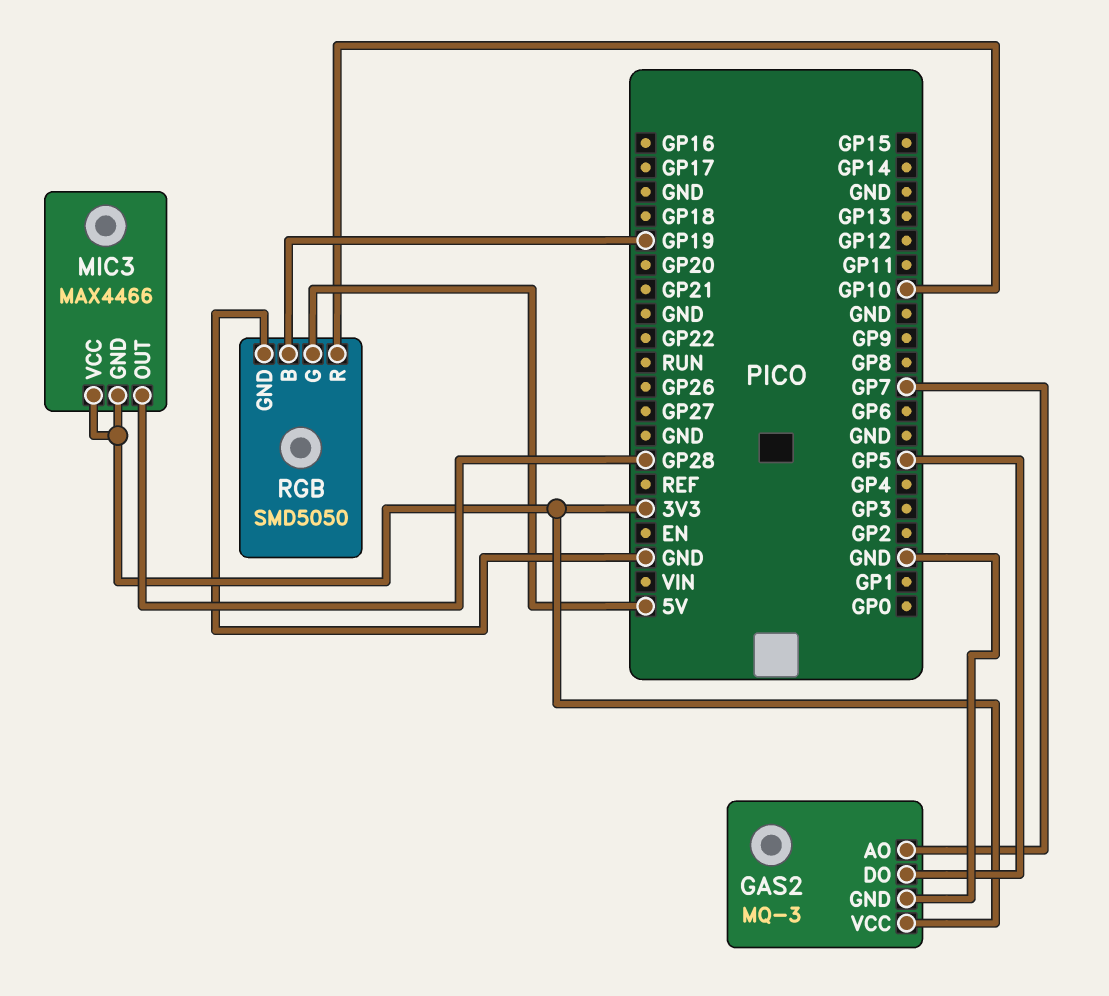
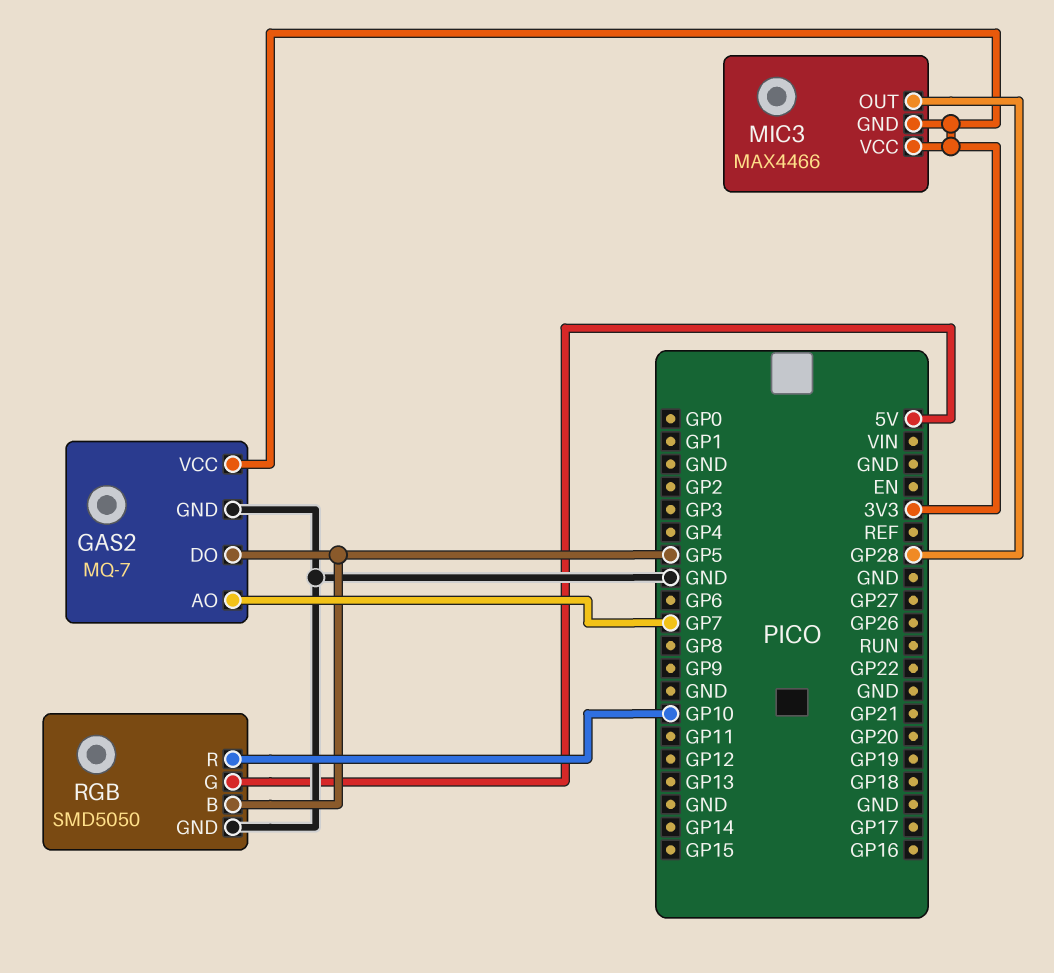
GAS2: MQ-3 -> MQ-7
RGB pin B: GP19 -> GP5

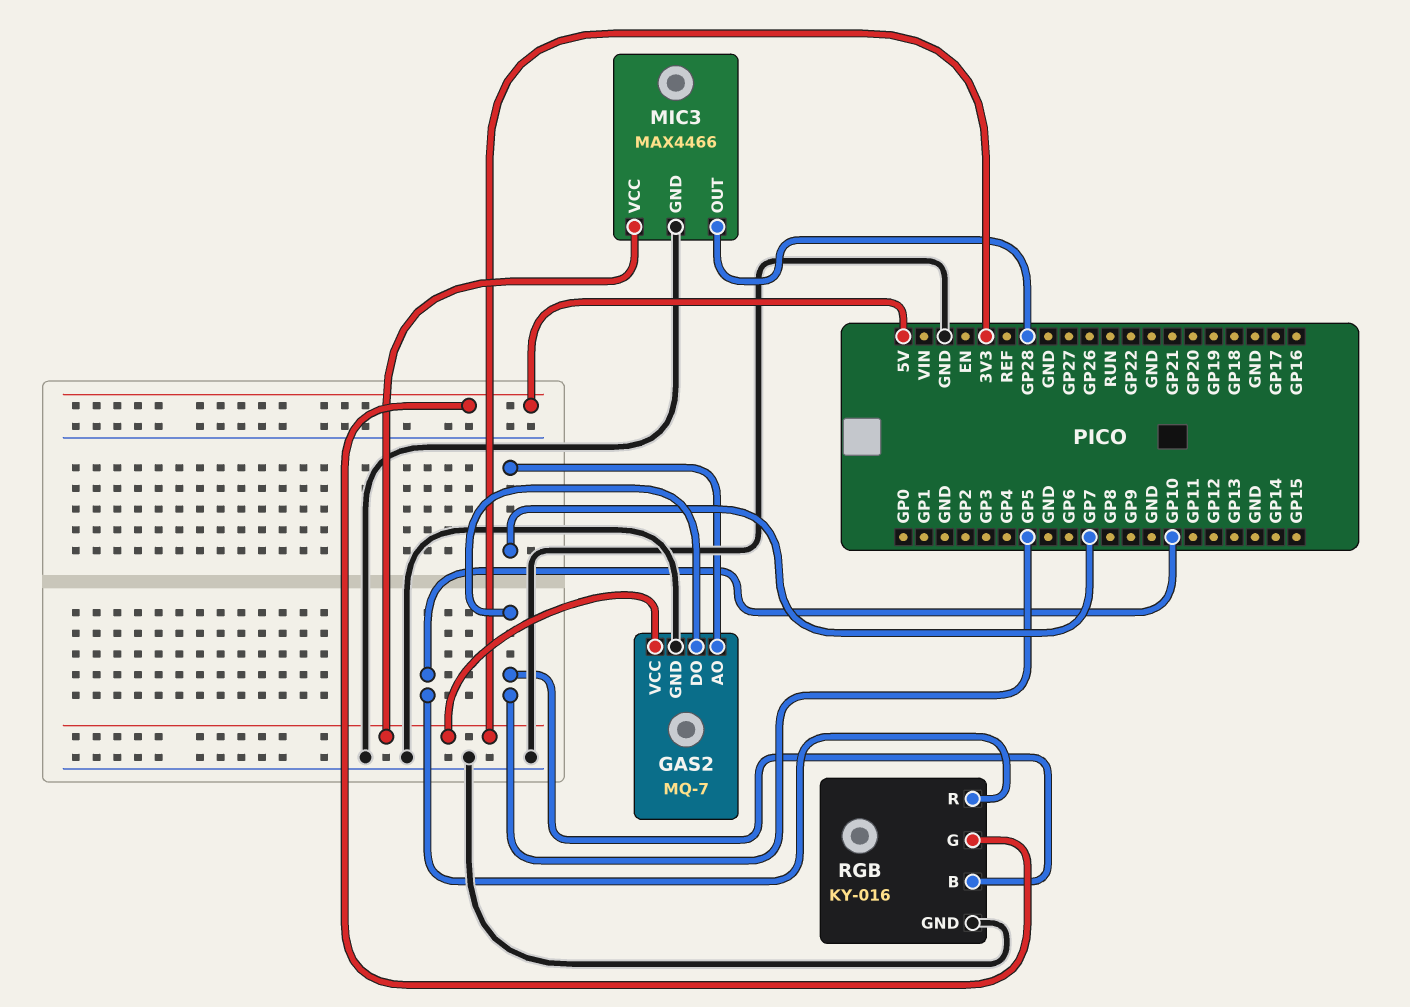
MIC3 pin GND: 3V3 -> GND
RGB: SMD5050 -> KY-016

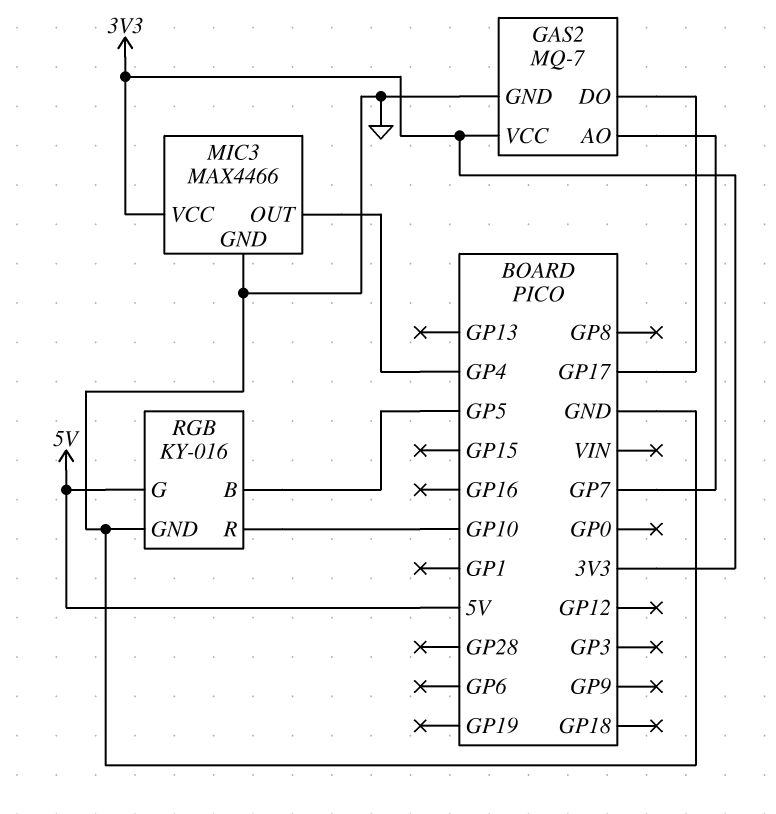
GAS2 pin DO: GP5 -> GP17
MIC3 pin OUT: GP28 -> GP4

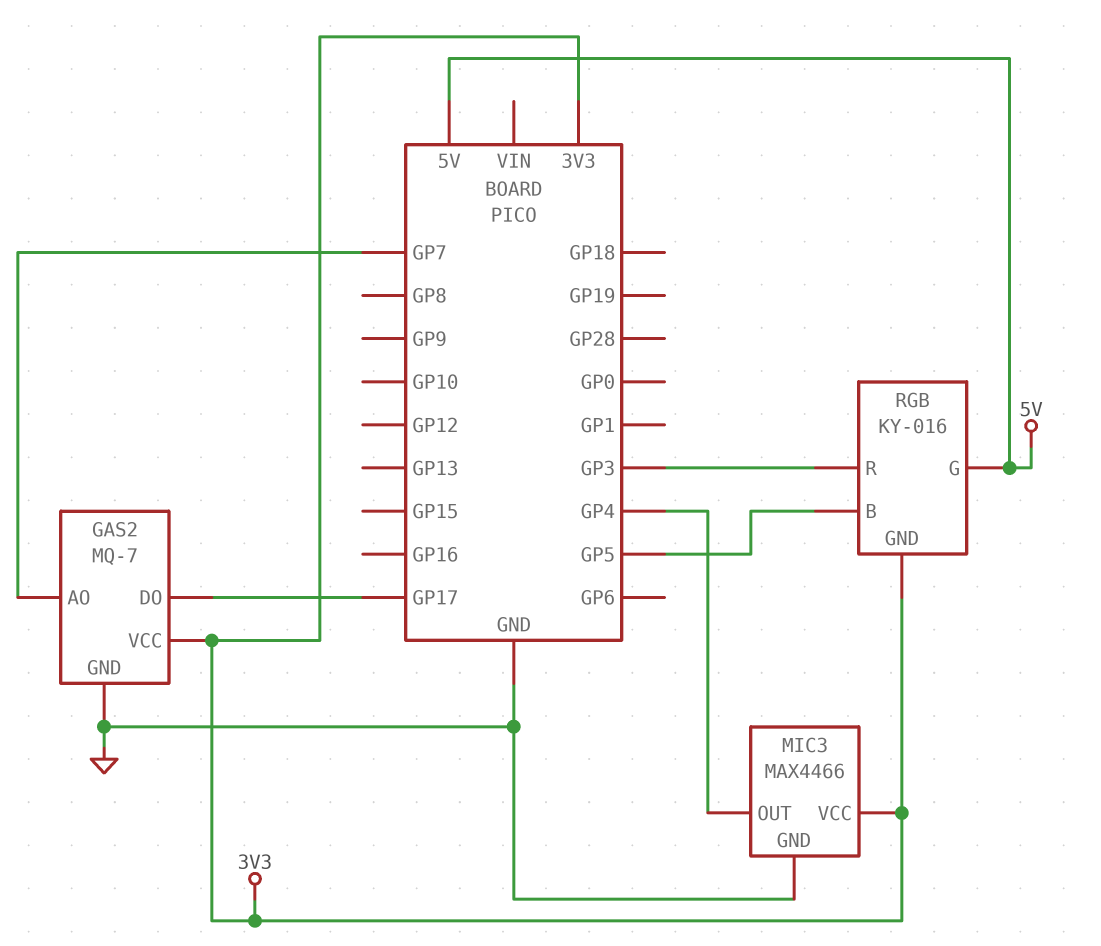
RGB pin GND: GND -> 3V3
RGB pin R: GP10 -> GP3

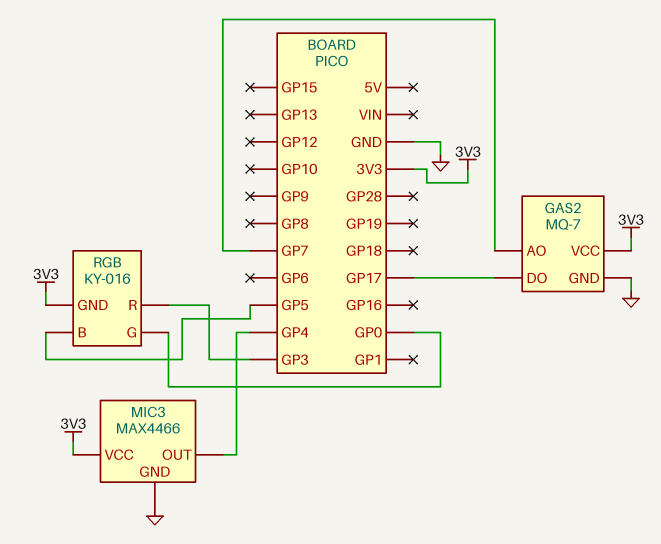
RGB pin G: 5V -> GP0

